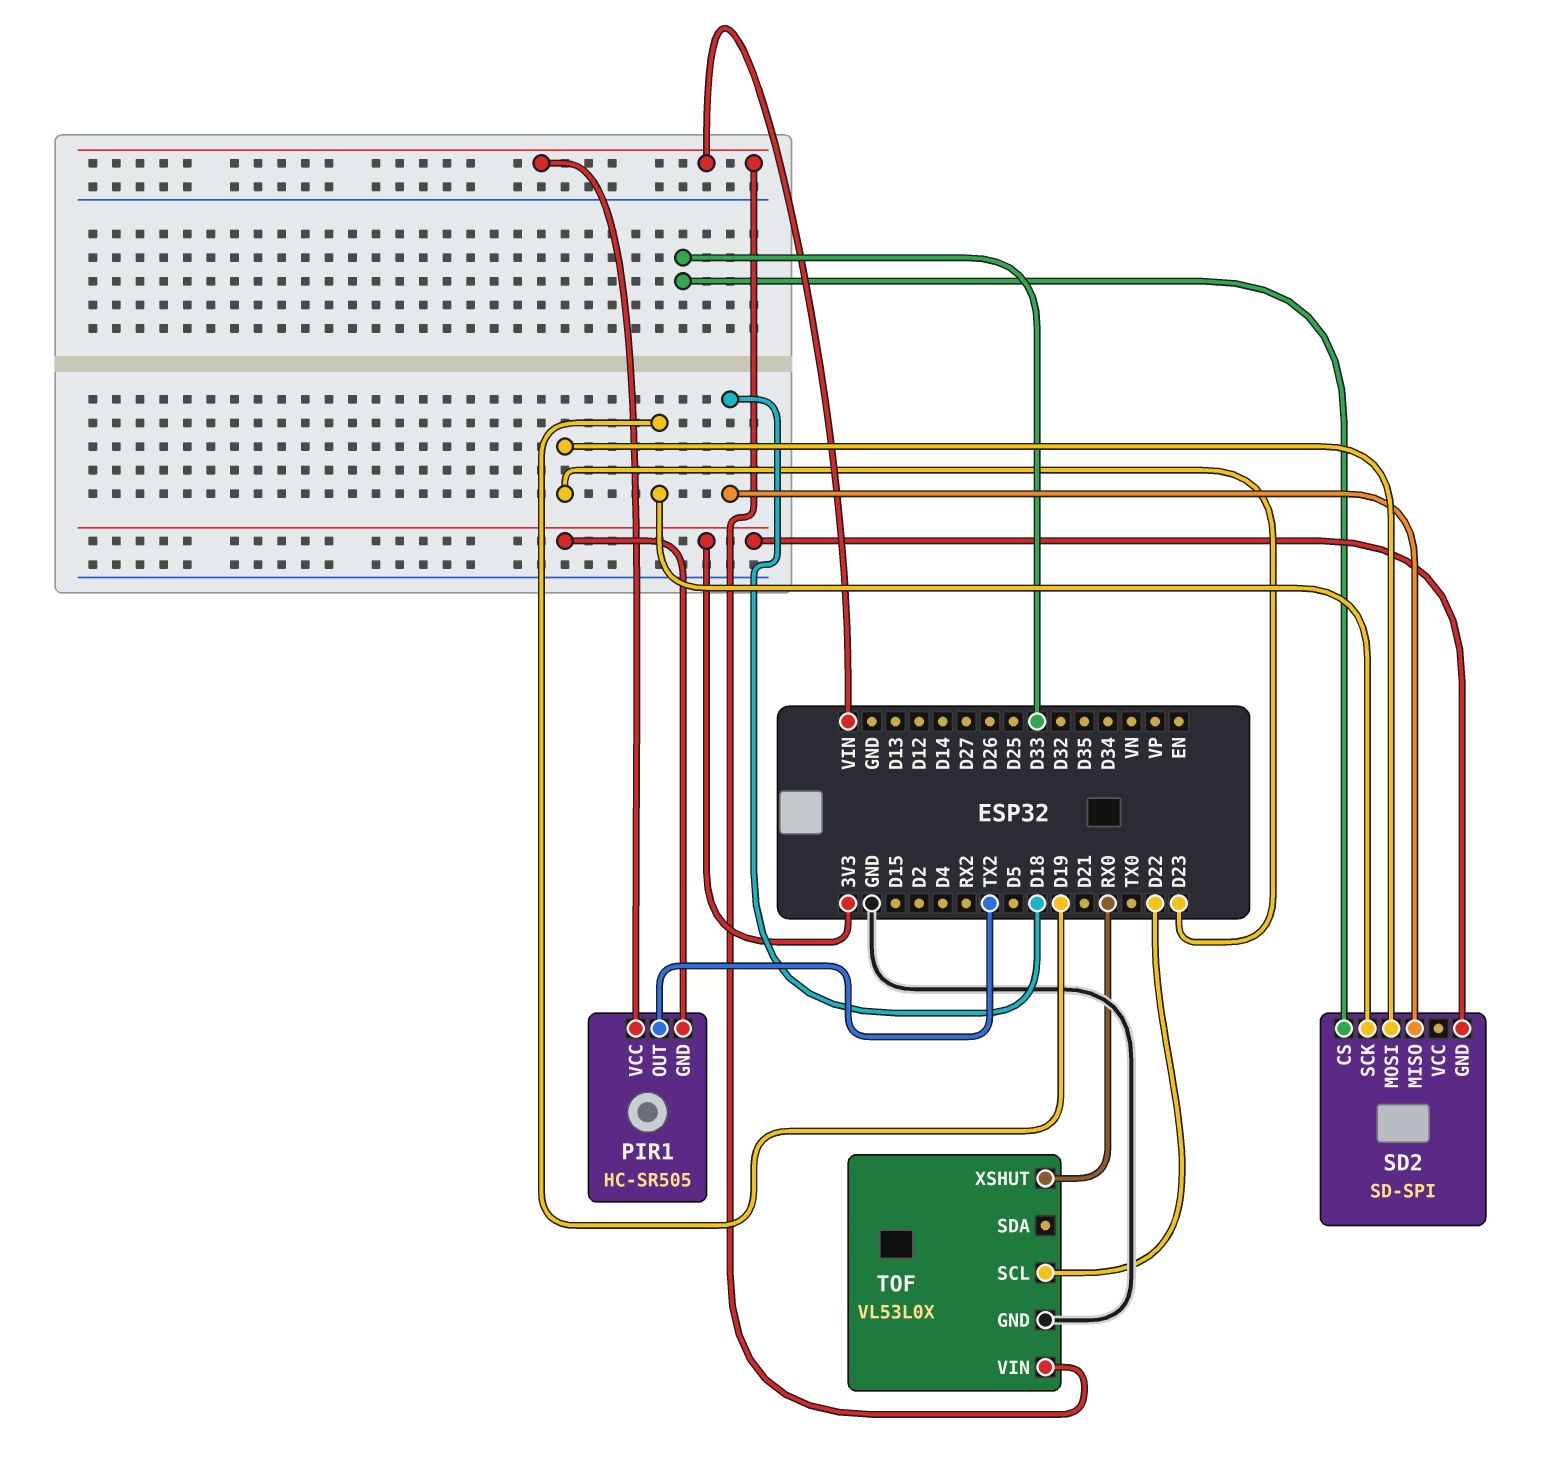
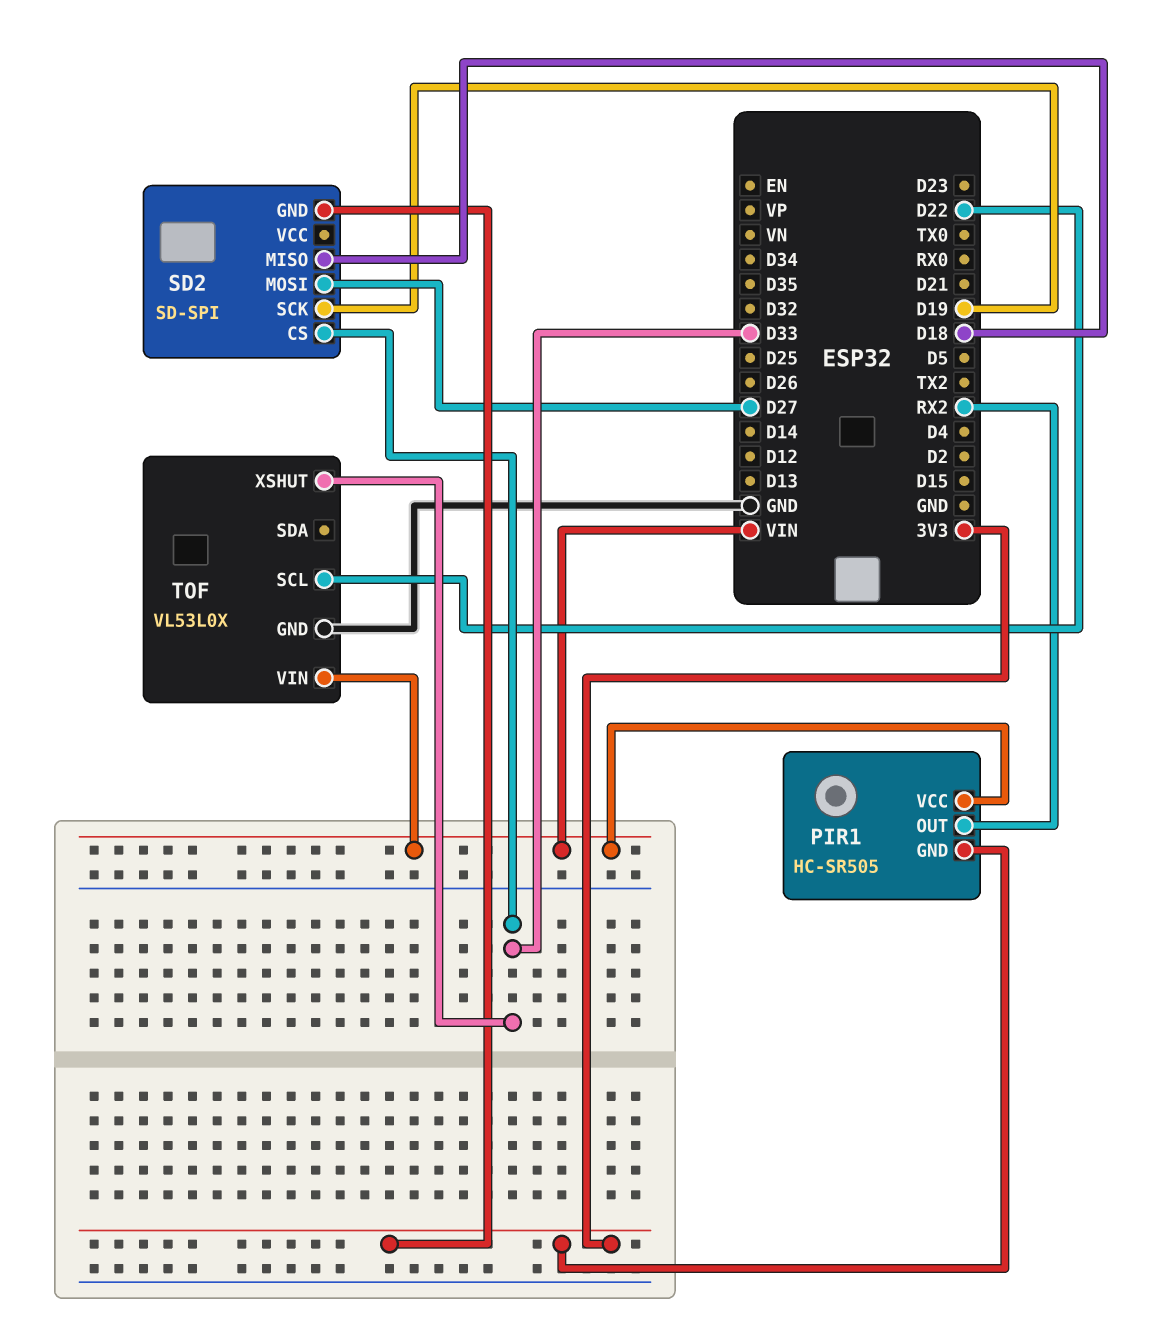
PIR1 pin OUT: TX2 -> RX2
SD2 pin MOSI: D23 -> D27
TOF pin XSHUT: RX0 -> D33

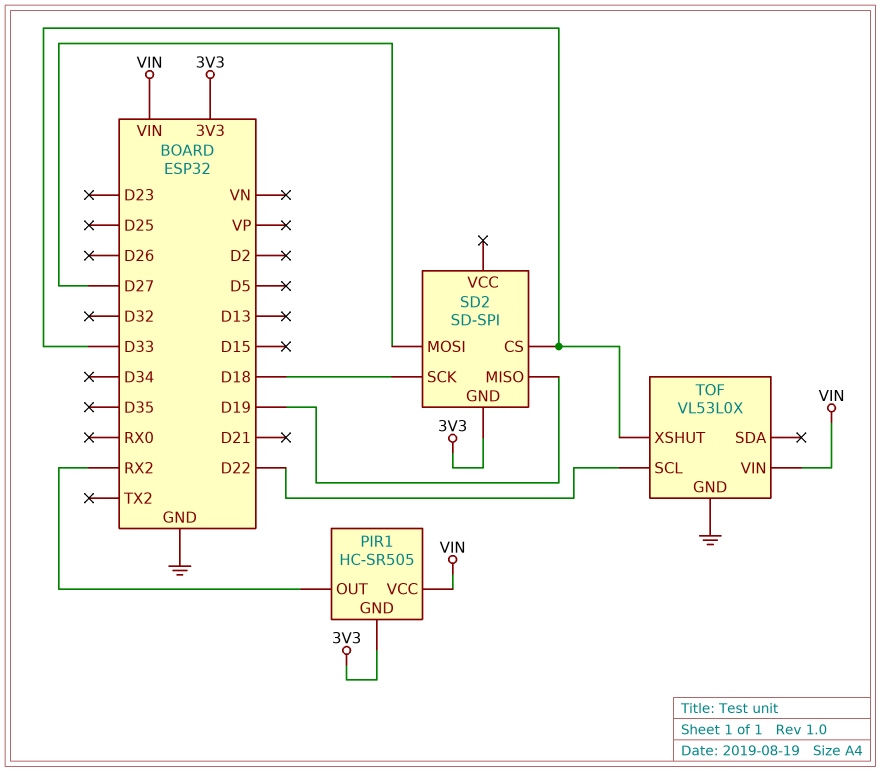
SD2 pin MISO: D18 -> D19
SD2 pin SCK: D19 -> D18

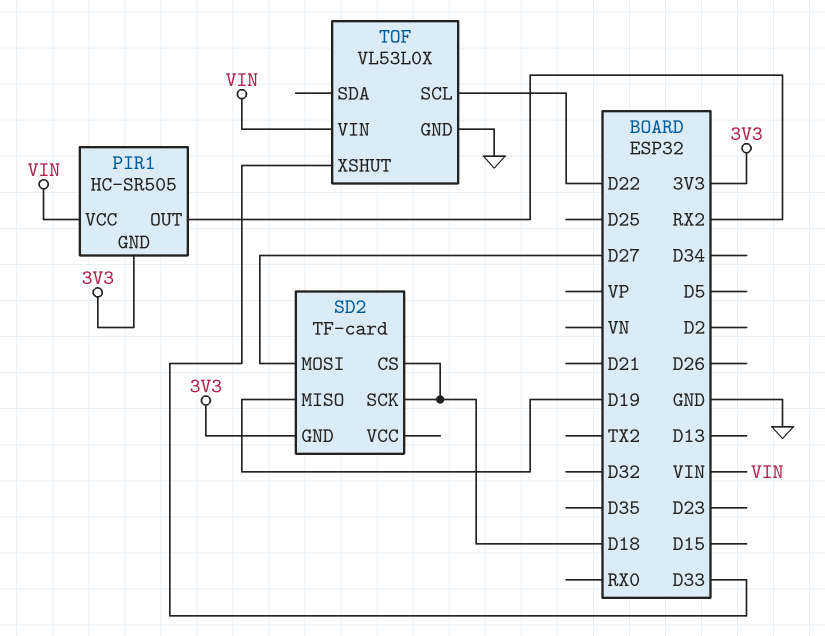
SD2: SD-SPI -> TF-card
SD2 pin CS: D33 -> D18

